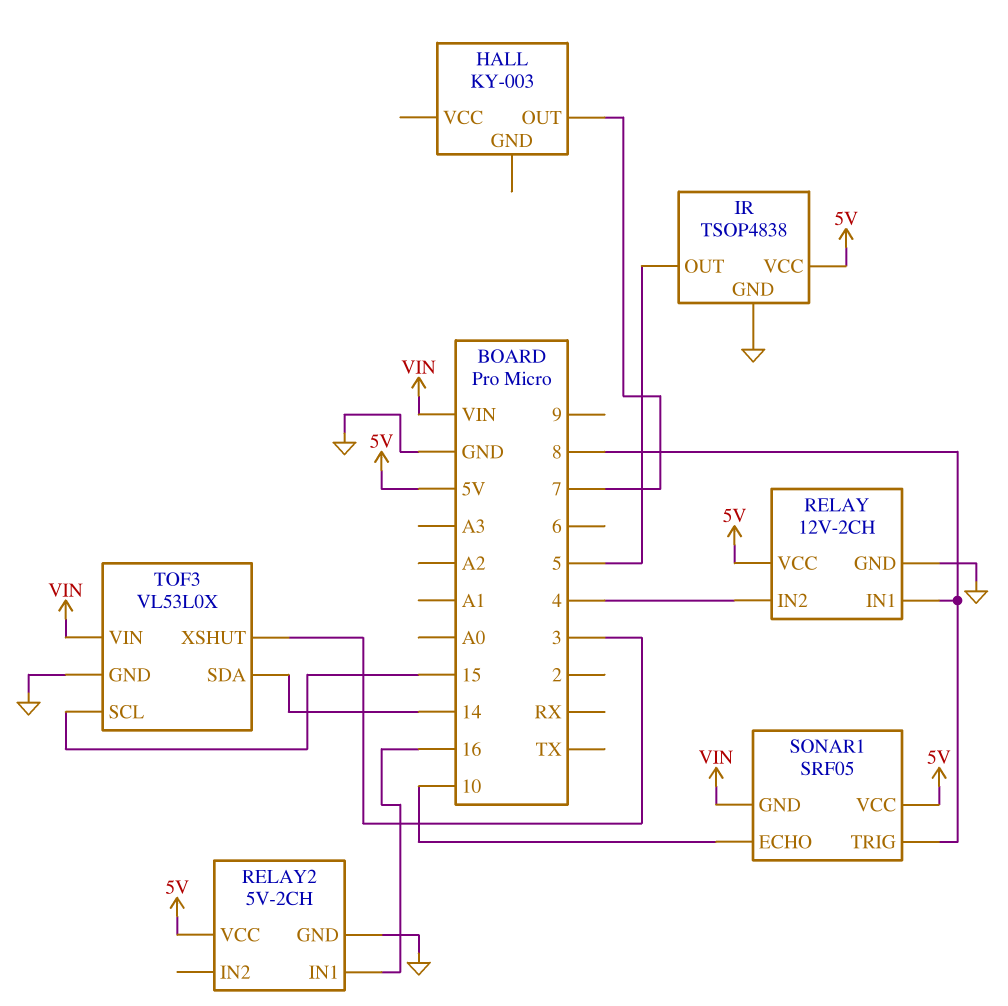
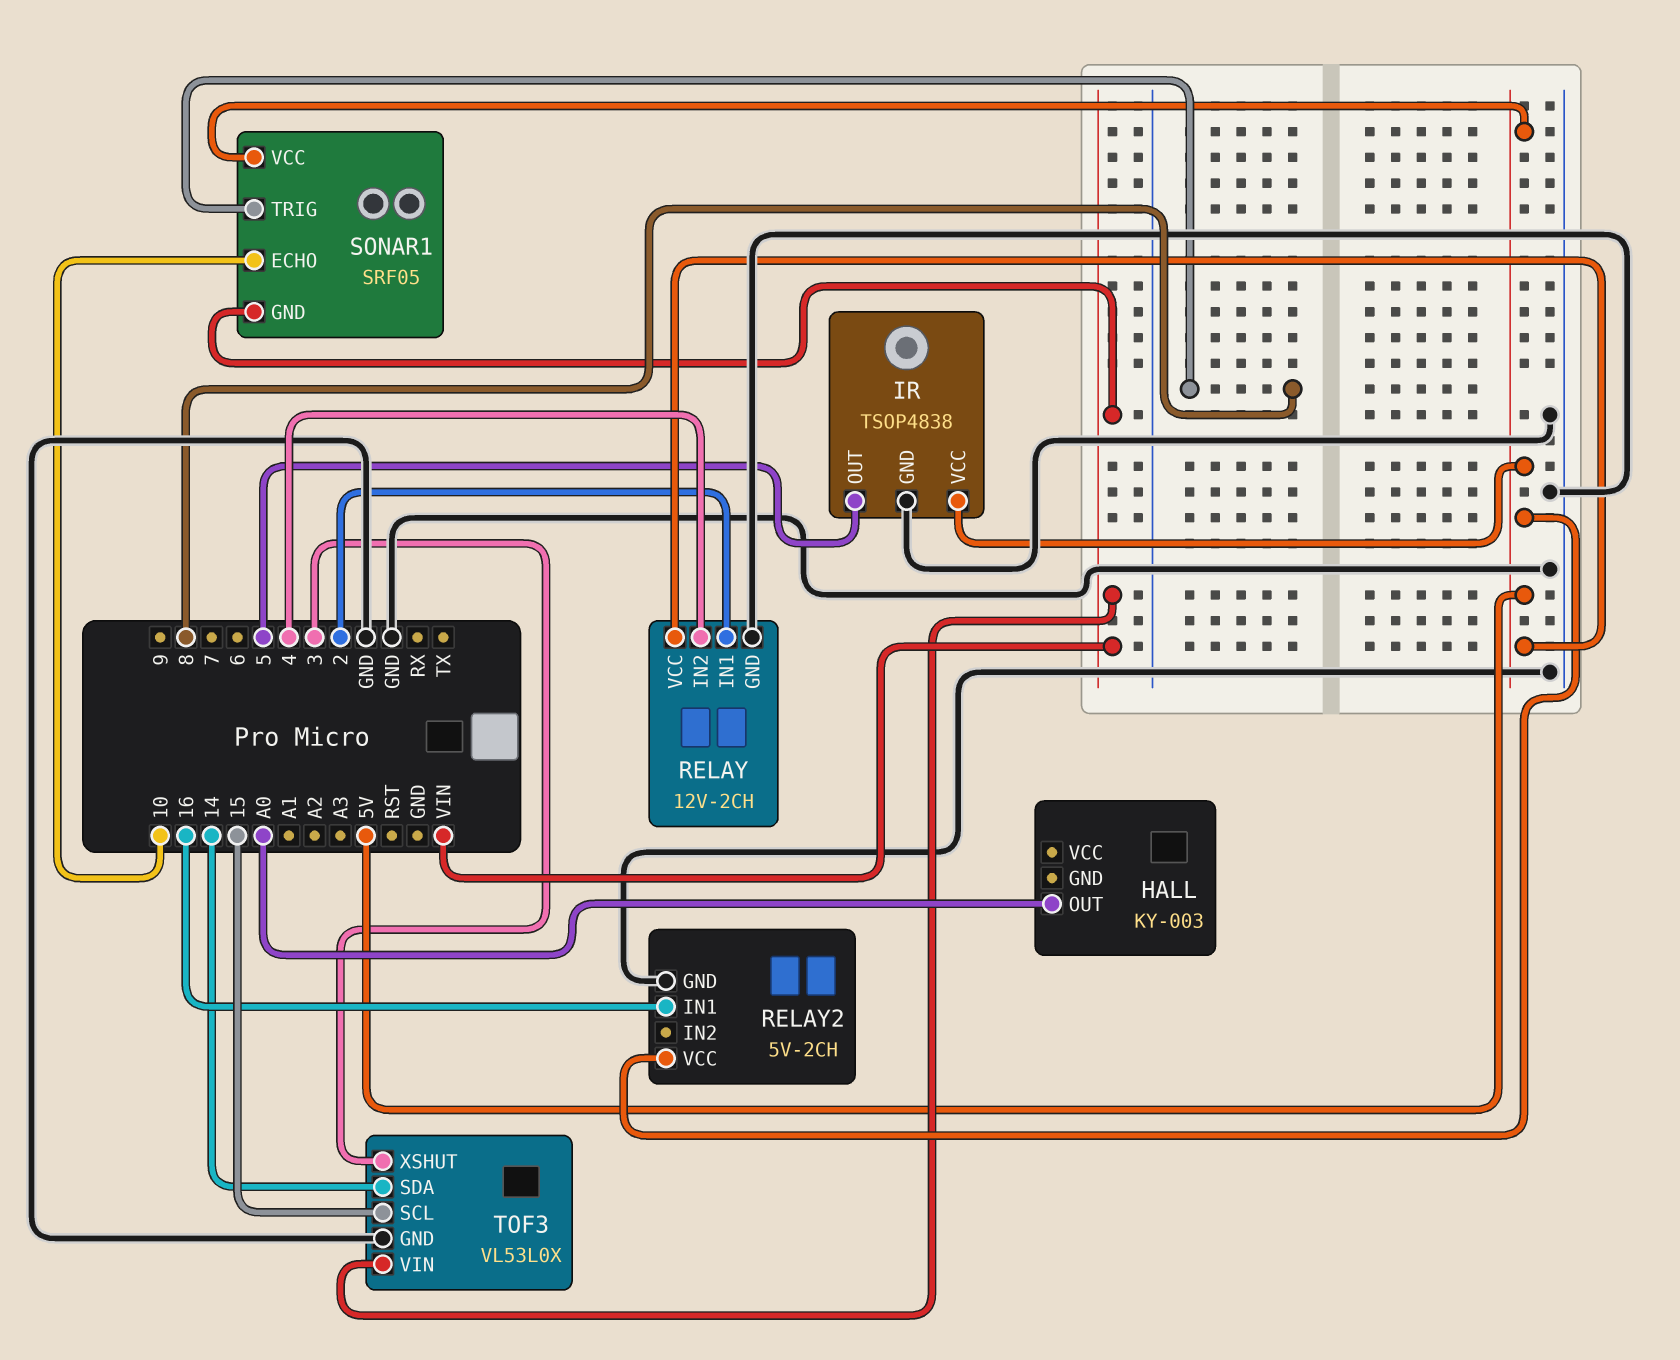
HALL pin OUT: 7 -> A0
RELAY pin IN1: 8 -> 2

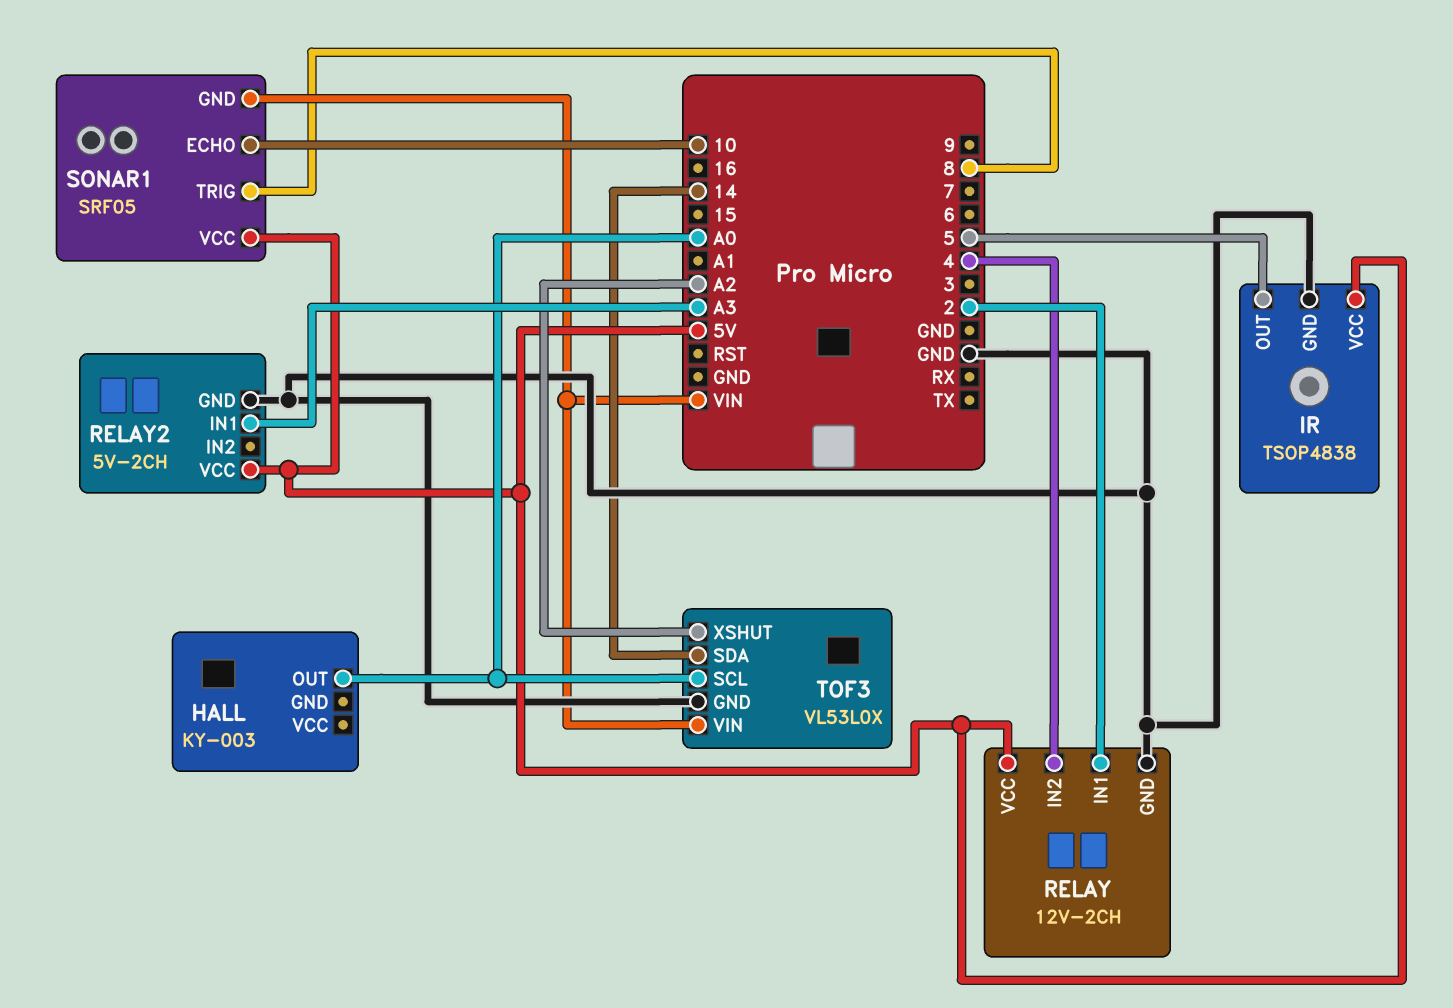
RELAY2 pin IN1: 16 -> A3
TOF3 pin SCL: 15 -> A0
TOF3 pin XSHUT: 3 -> A2

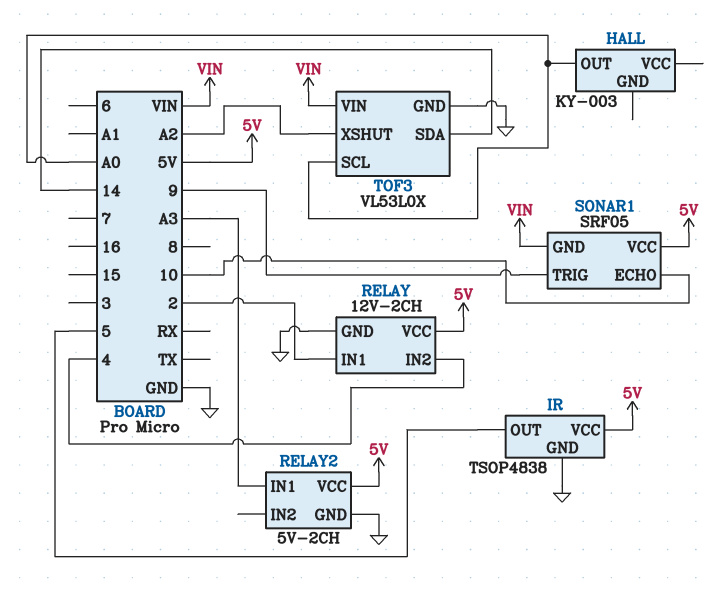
SONAR1 pin TRIG: 8 -> 9

